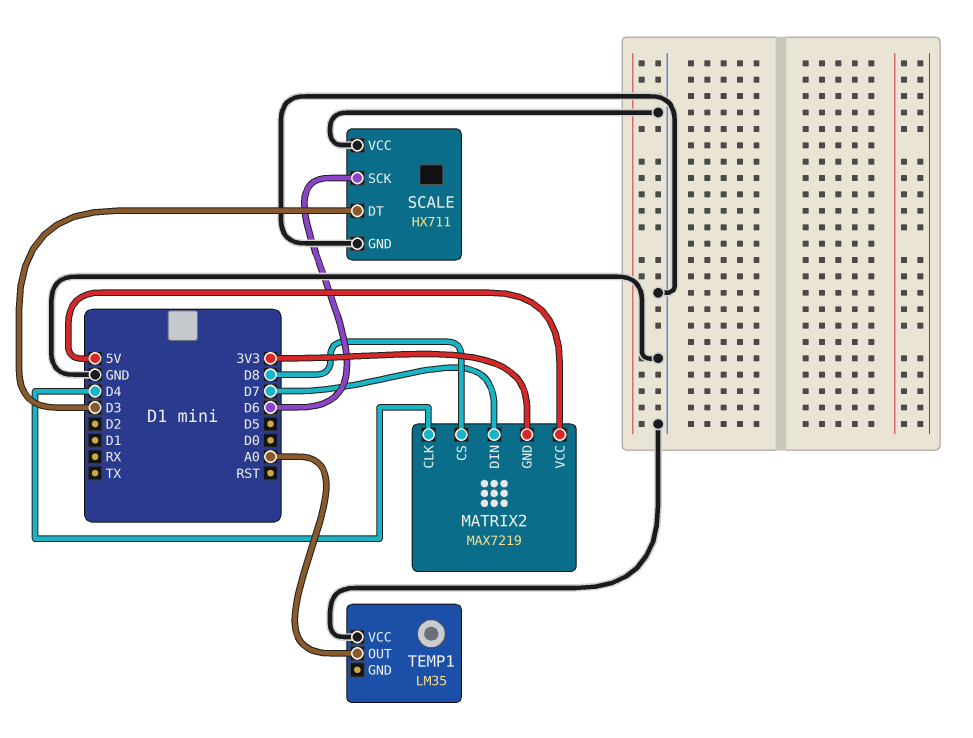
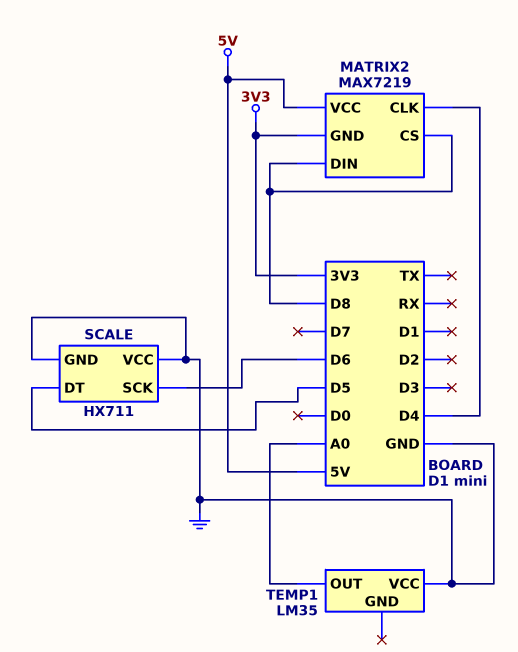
MATRIX2 pin DIN: D7 -> D8
SCALE pin DT: D3 -> D5

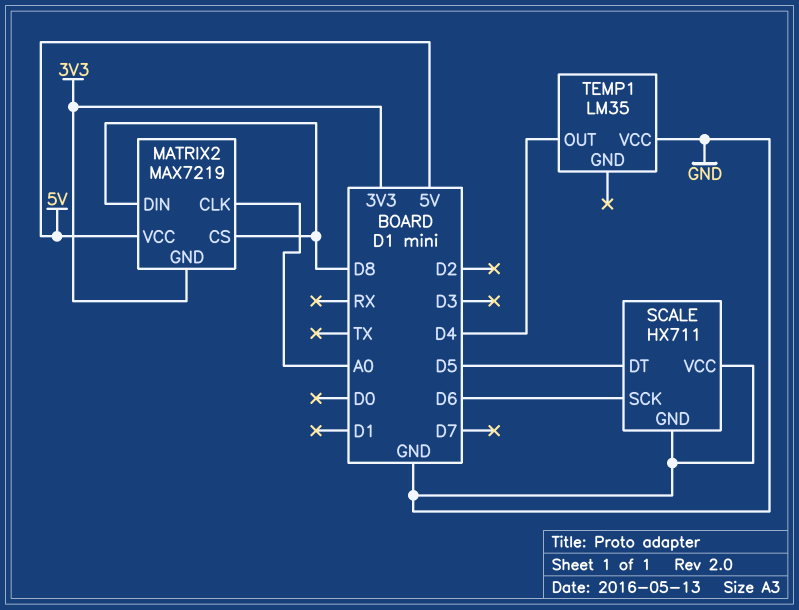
MATRIX2 pin CLK: D4 -> A0
TEMP1 pin OUT: A0 -> D4

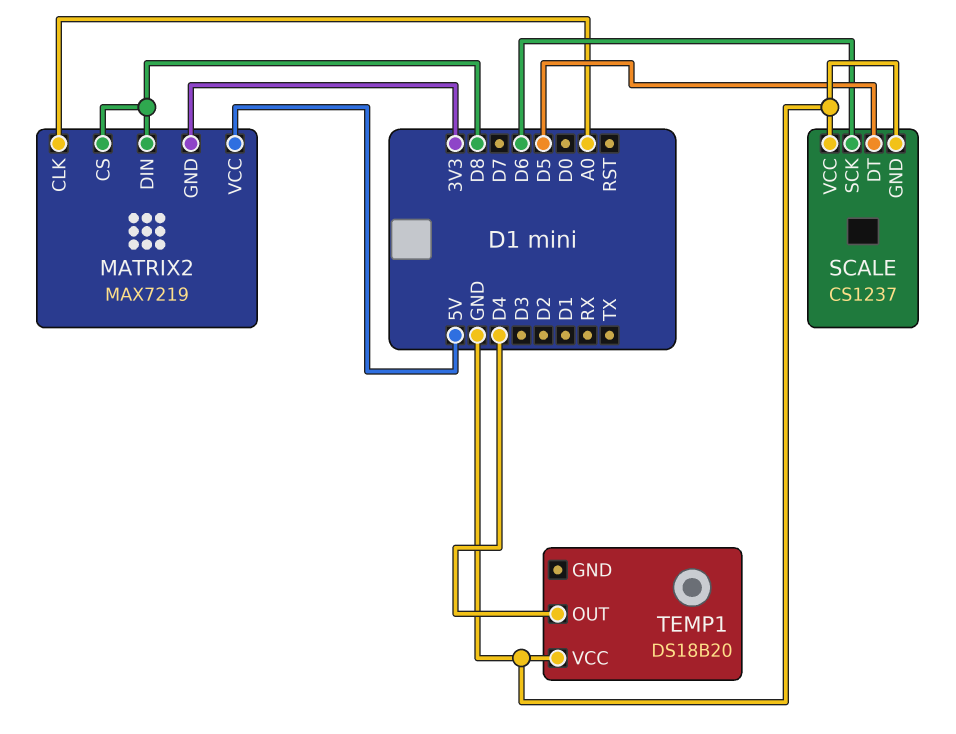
SCALE: HX711 -> CS1237
TEMP1: LM35 -> DS18B20

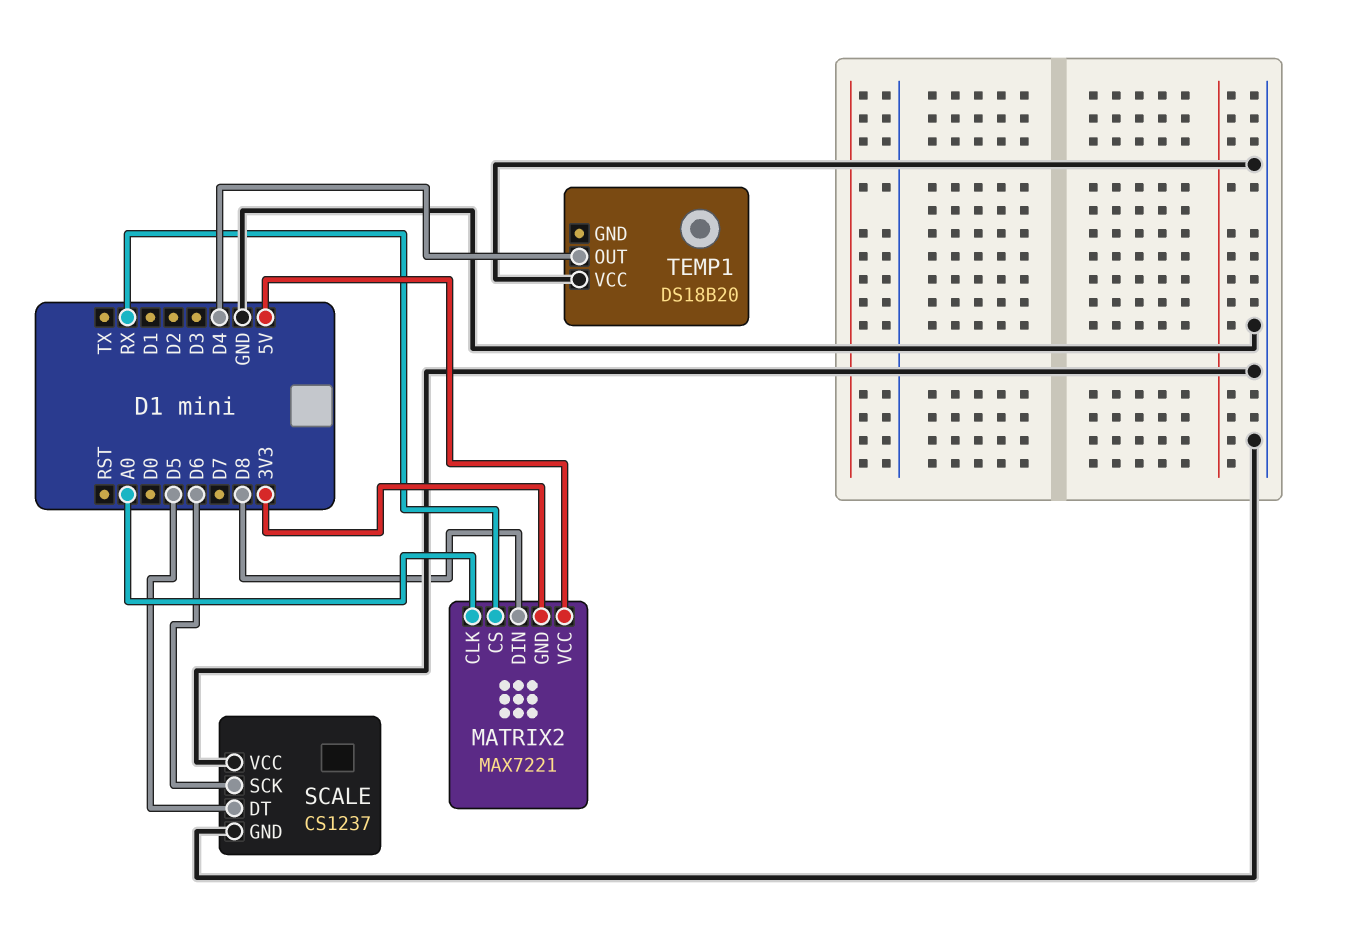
MATRIX2: MAX7219 -> MAX7221
MATRIX2 pin CS: D8 -> RX

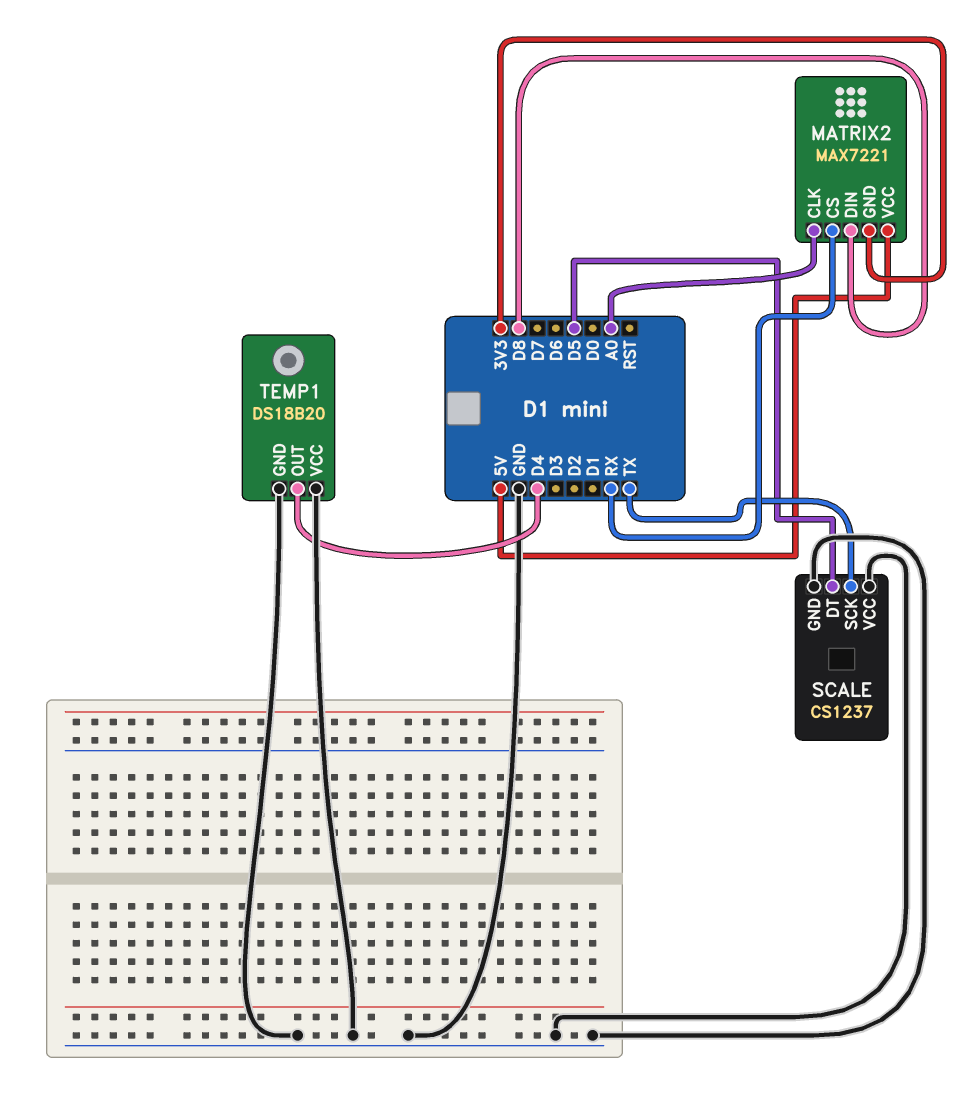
SCALE pin SCK: D6 -> TX
TEMP1 pin GND: none -> GND

